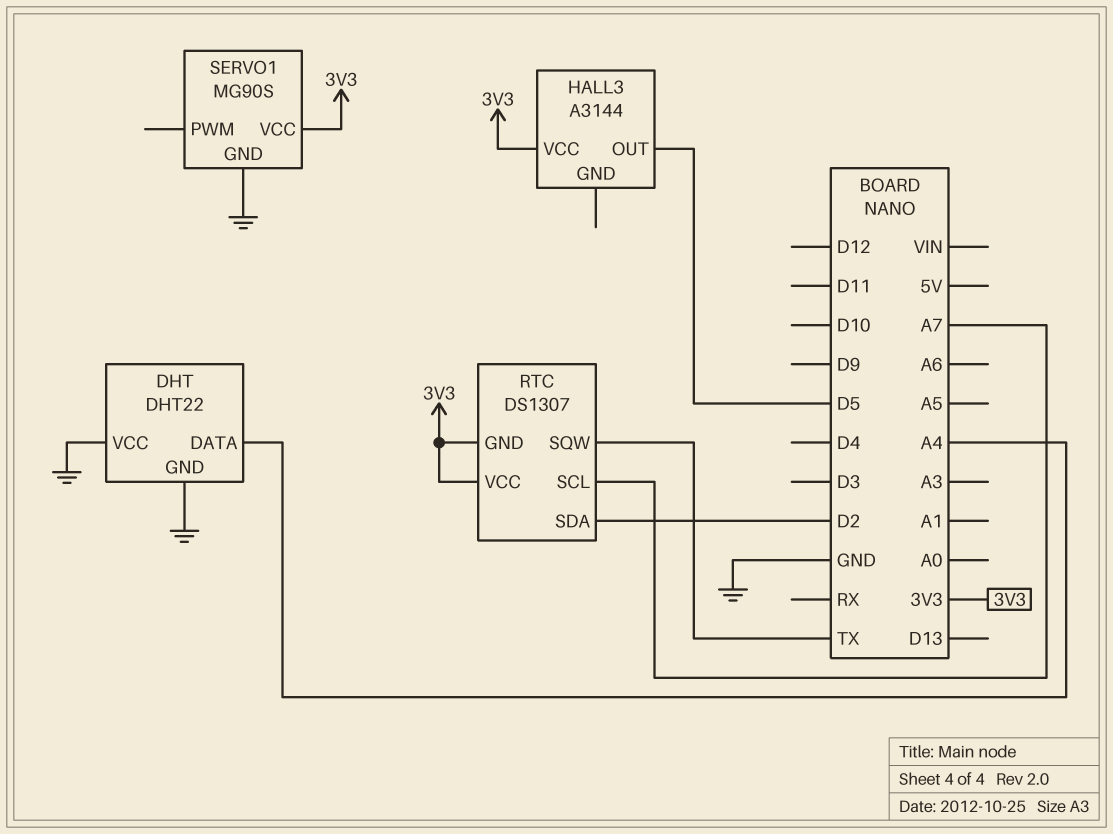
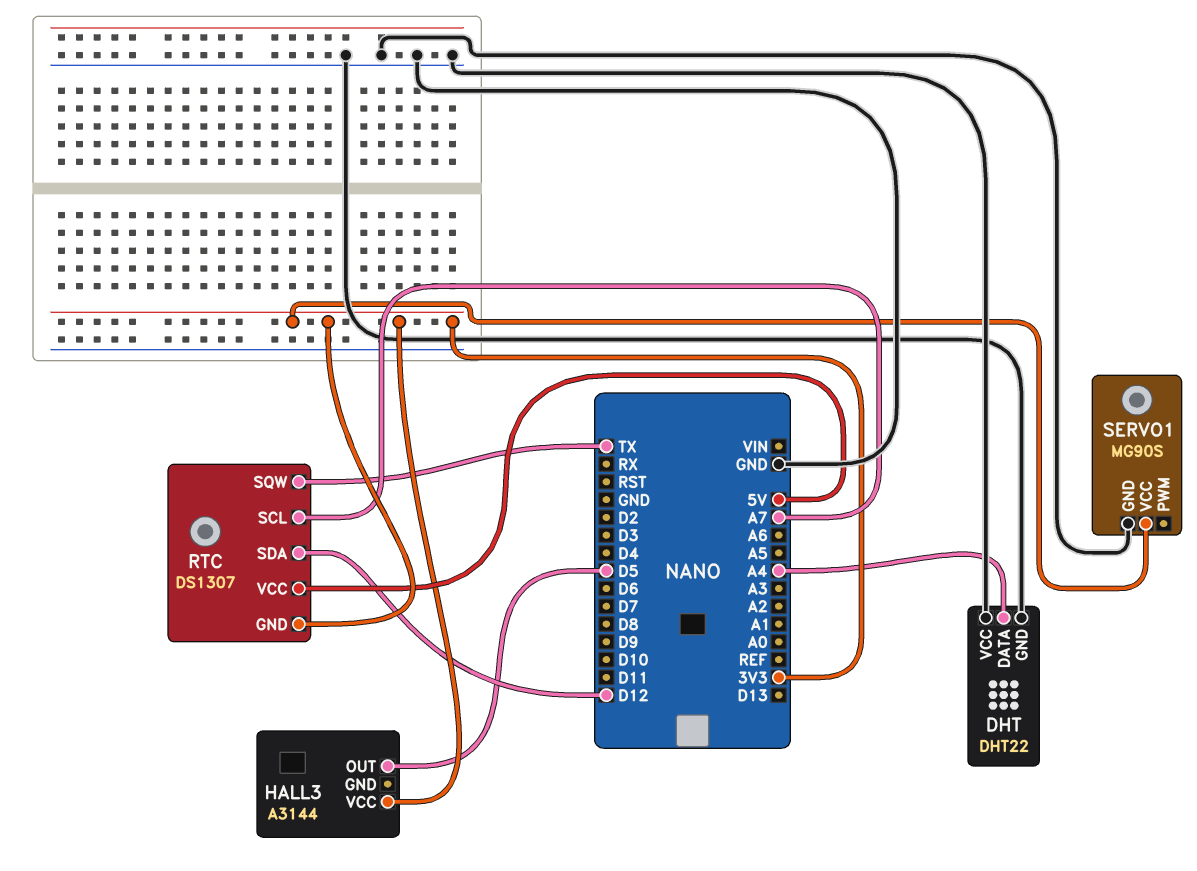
RTC pin SDA: D2 -> D12
RTC pin VCC: 3V3 -> 5V

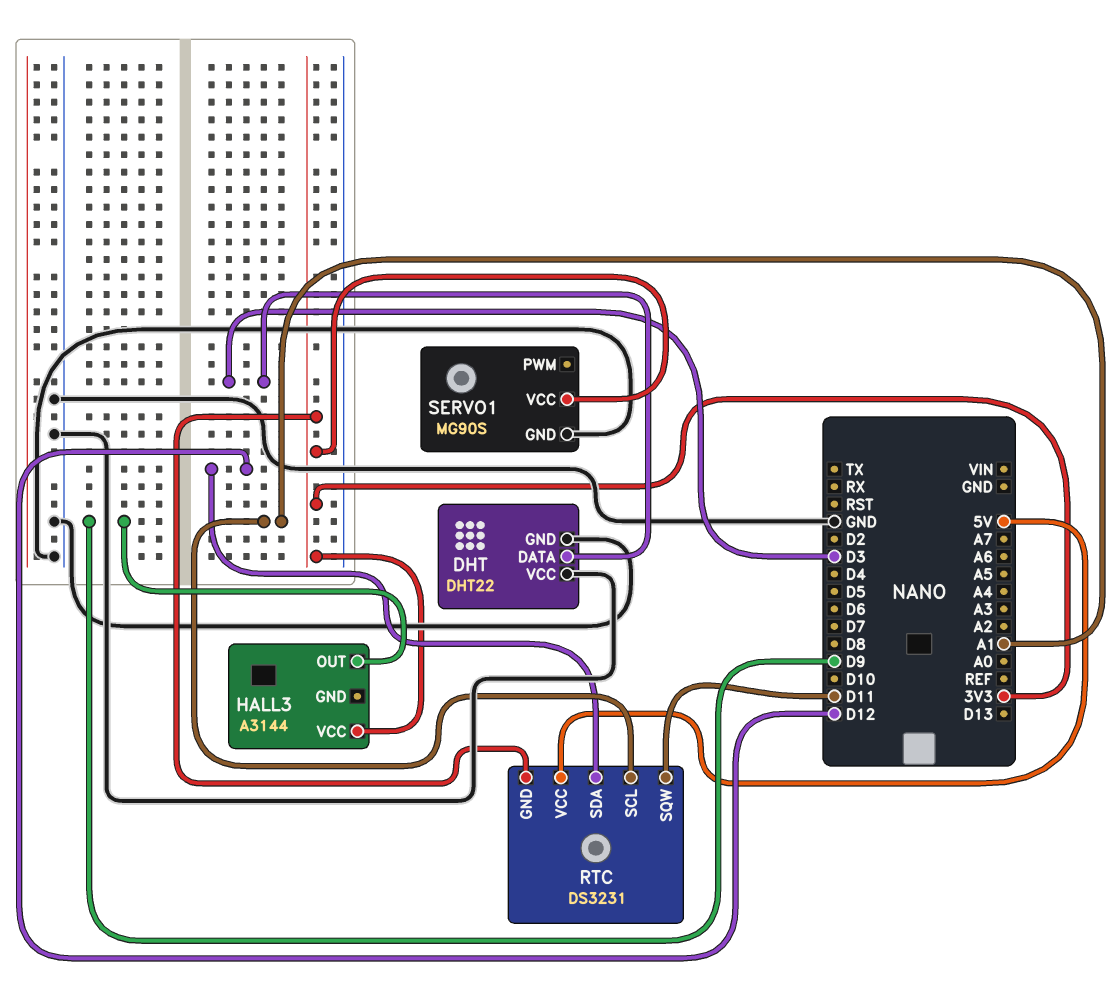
DHT pin DATA: A4 -> D3
HALL3 pin OUT: D5 -> D9
RTC: DS1307 -> DS3231
RTC pin SCL: A7 -> A1
RTC pin SQW: TX -> D11

